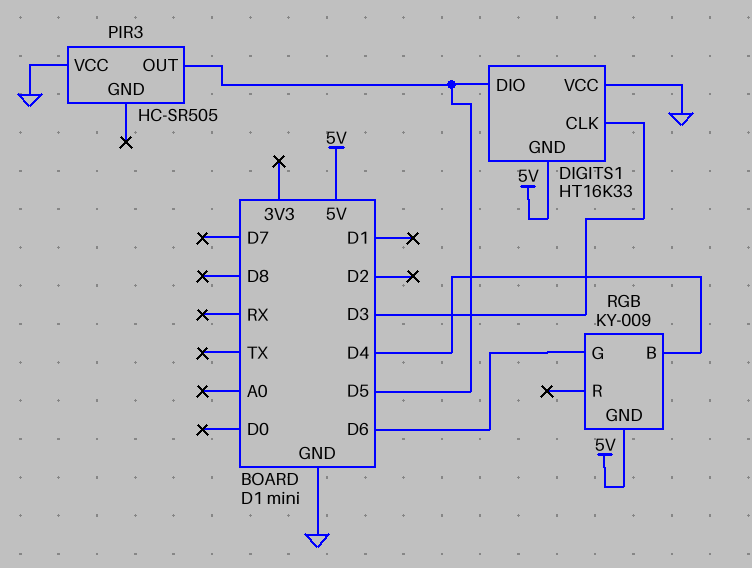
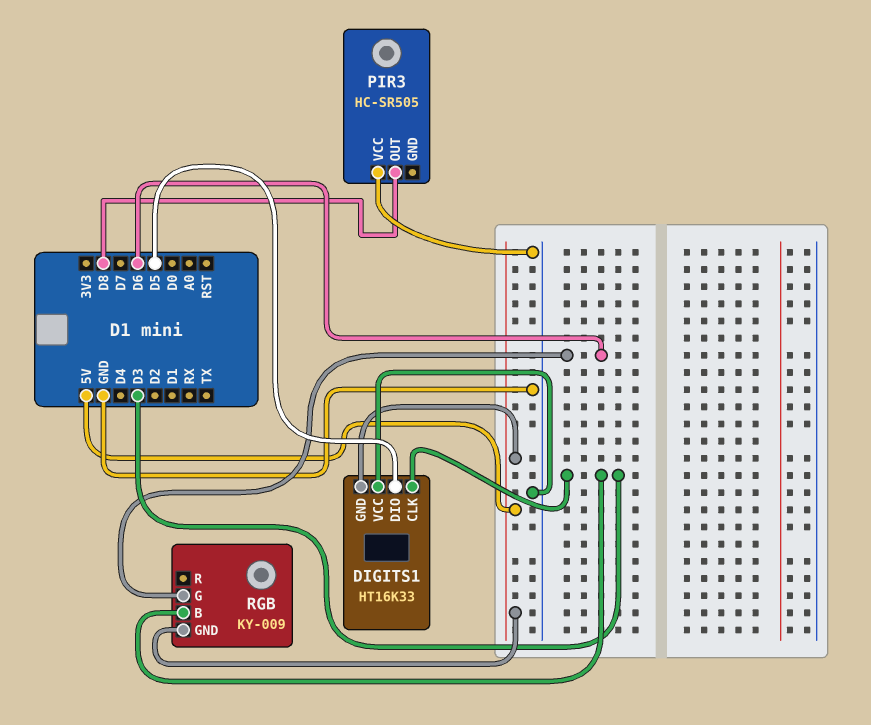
PIR3 pin OUT: D5 -> D8
RGB pin B: D4 -> D3

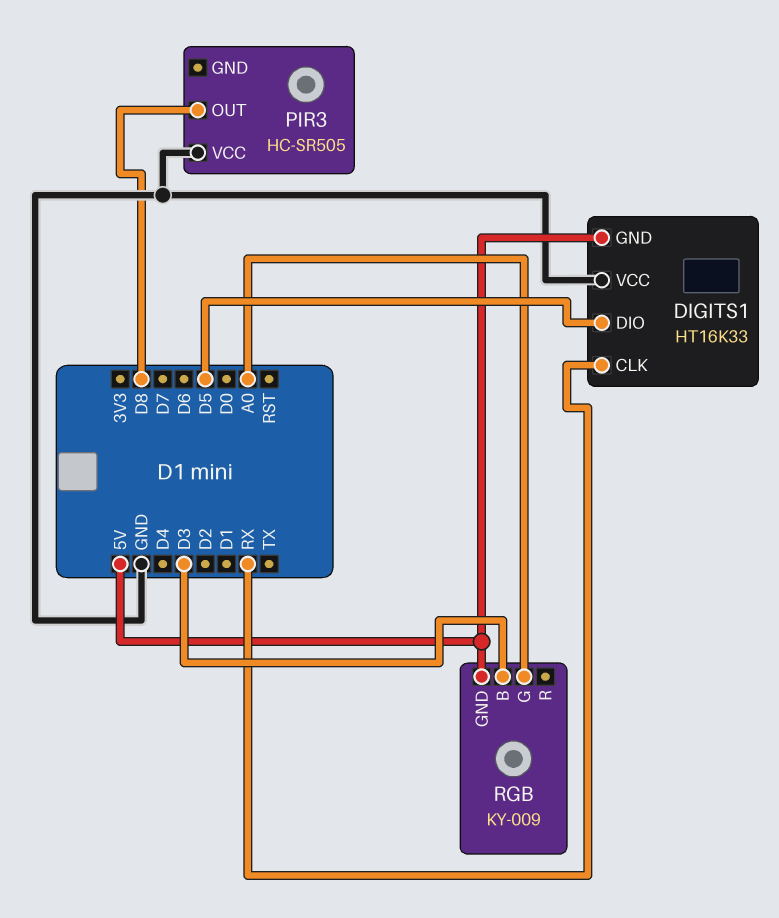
DIGITS1 pin CLK: D3 -> RX
RGB pin G: D6 -> A0

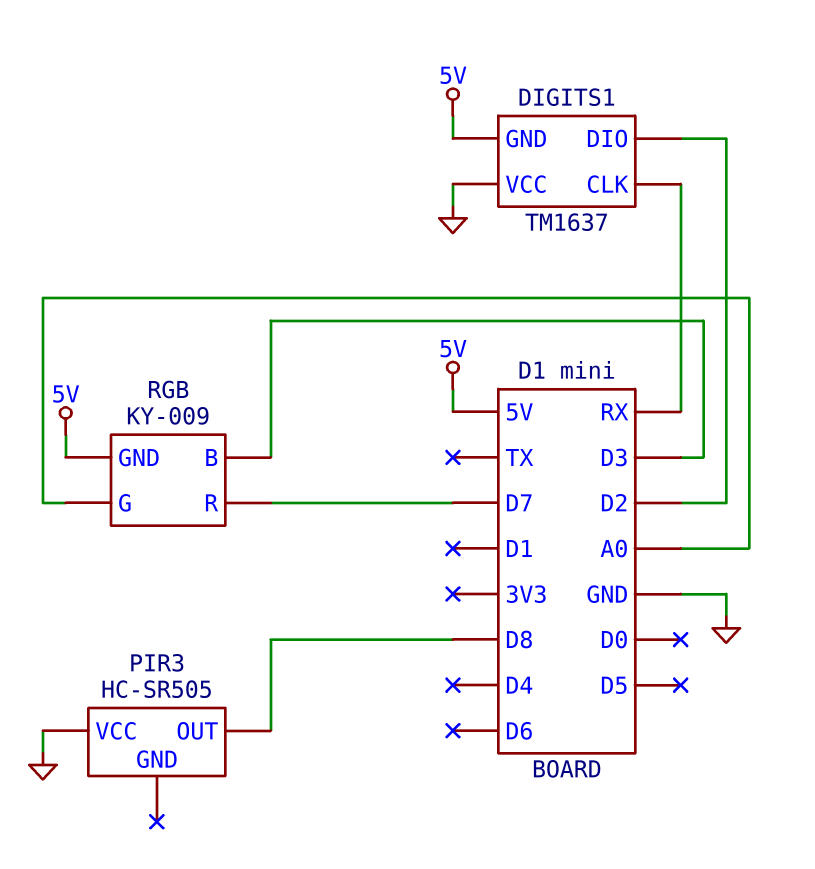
DIGITS1: HT16K33 -> TM1637
DIGITS1 pin DIO: D5 -> D2
RGB pin R: none -> D7

